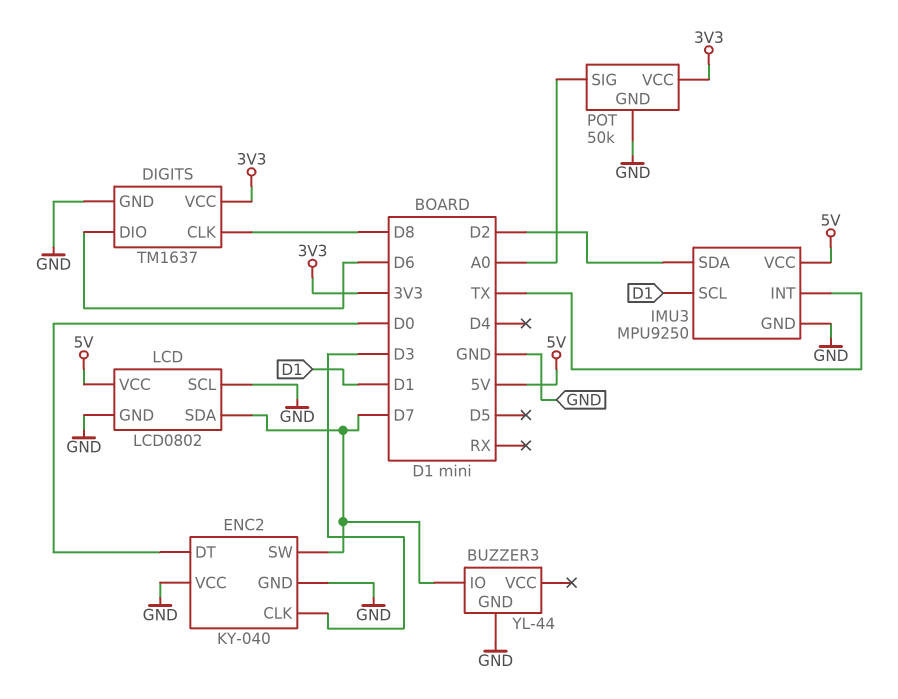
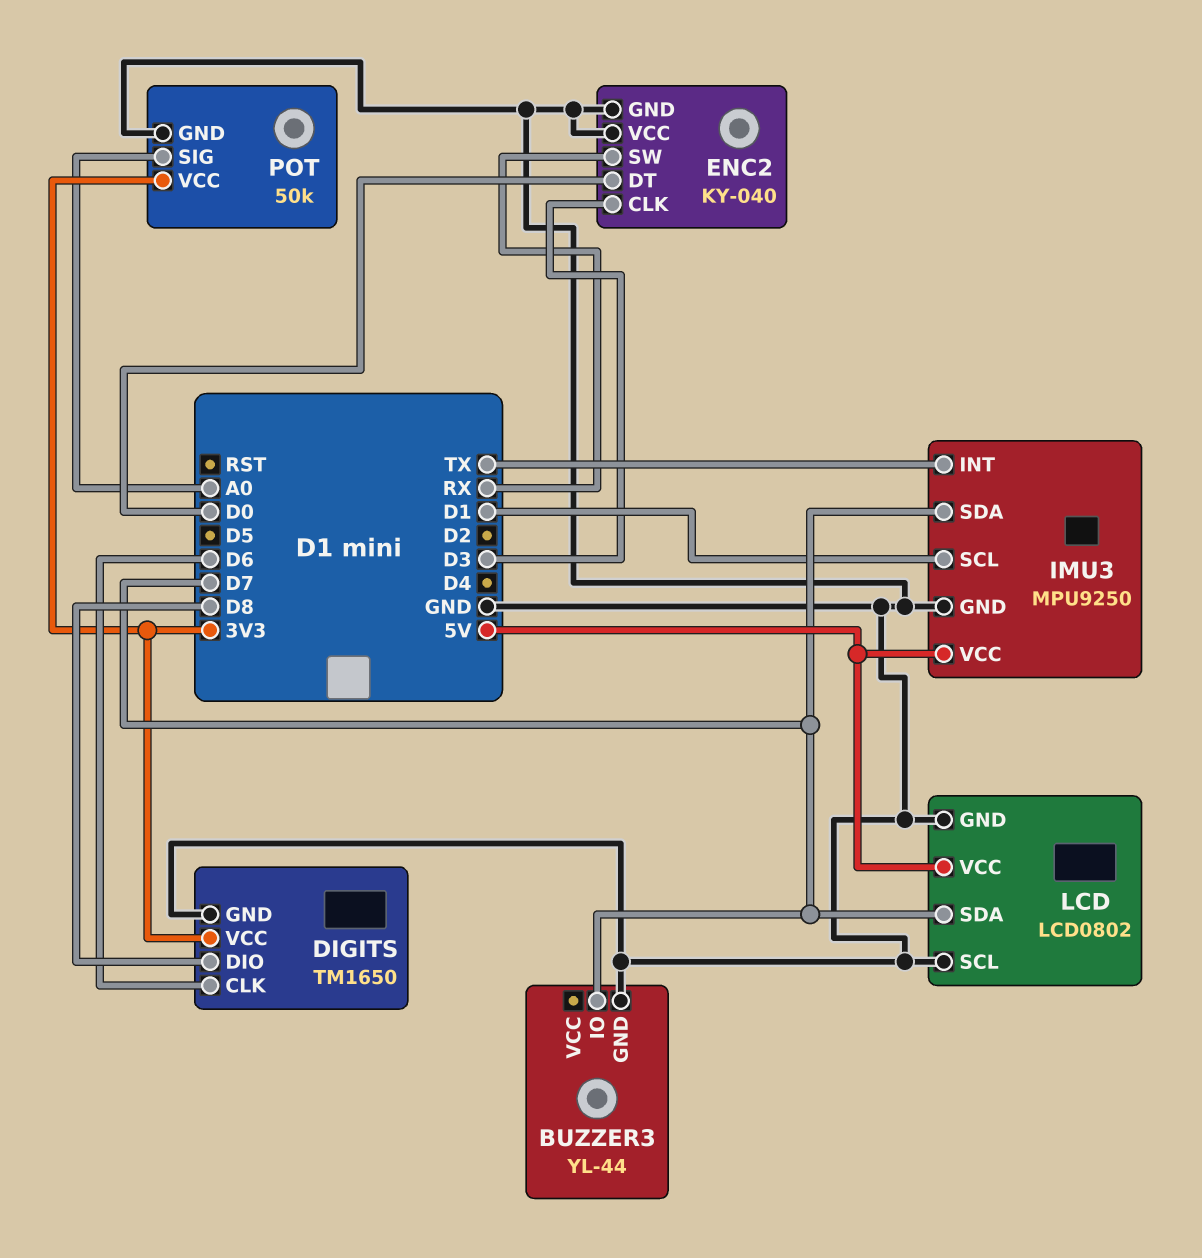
DIGITS: TM1637 -> TM1650
DIGITS pin CLK: D8 -> D6
DIGITS pin DIO: D6 -> D8
ENC2 pin SW: D7 -> RX
IMU3 pin SDA: D2 -> D7

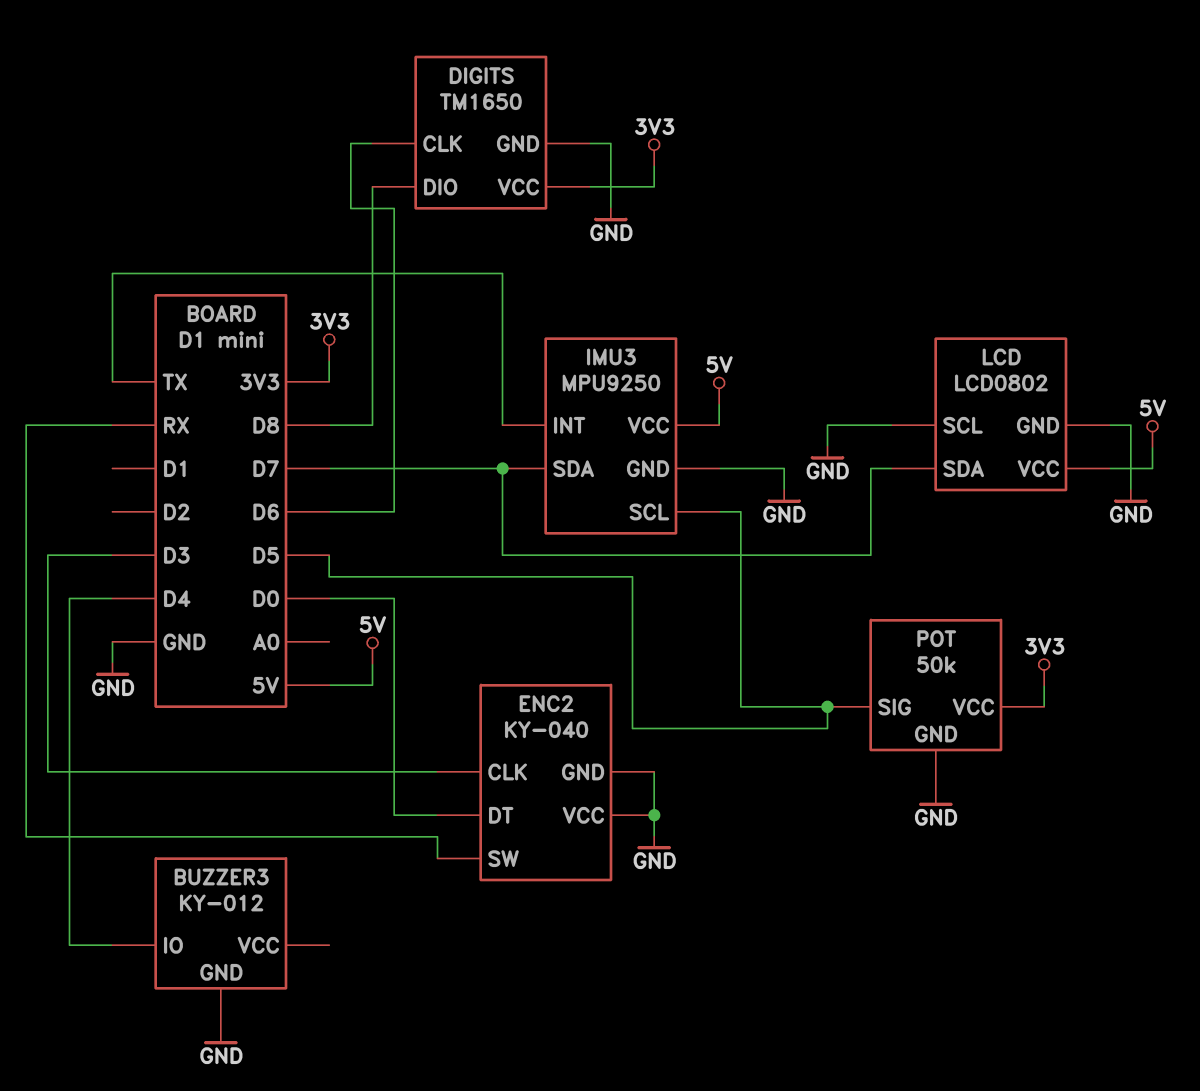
BUZZER3: YL-44 -> KY-012
BUZZER3 pin IO: D7 -> D4
IMU3 pin SCL: D1 -> D5
POT pin SIG: A0 -> D5

